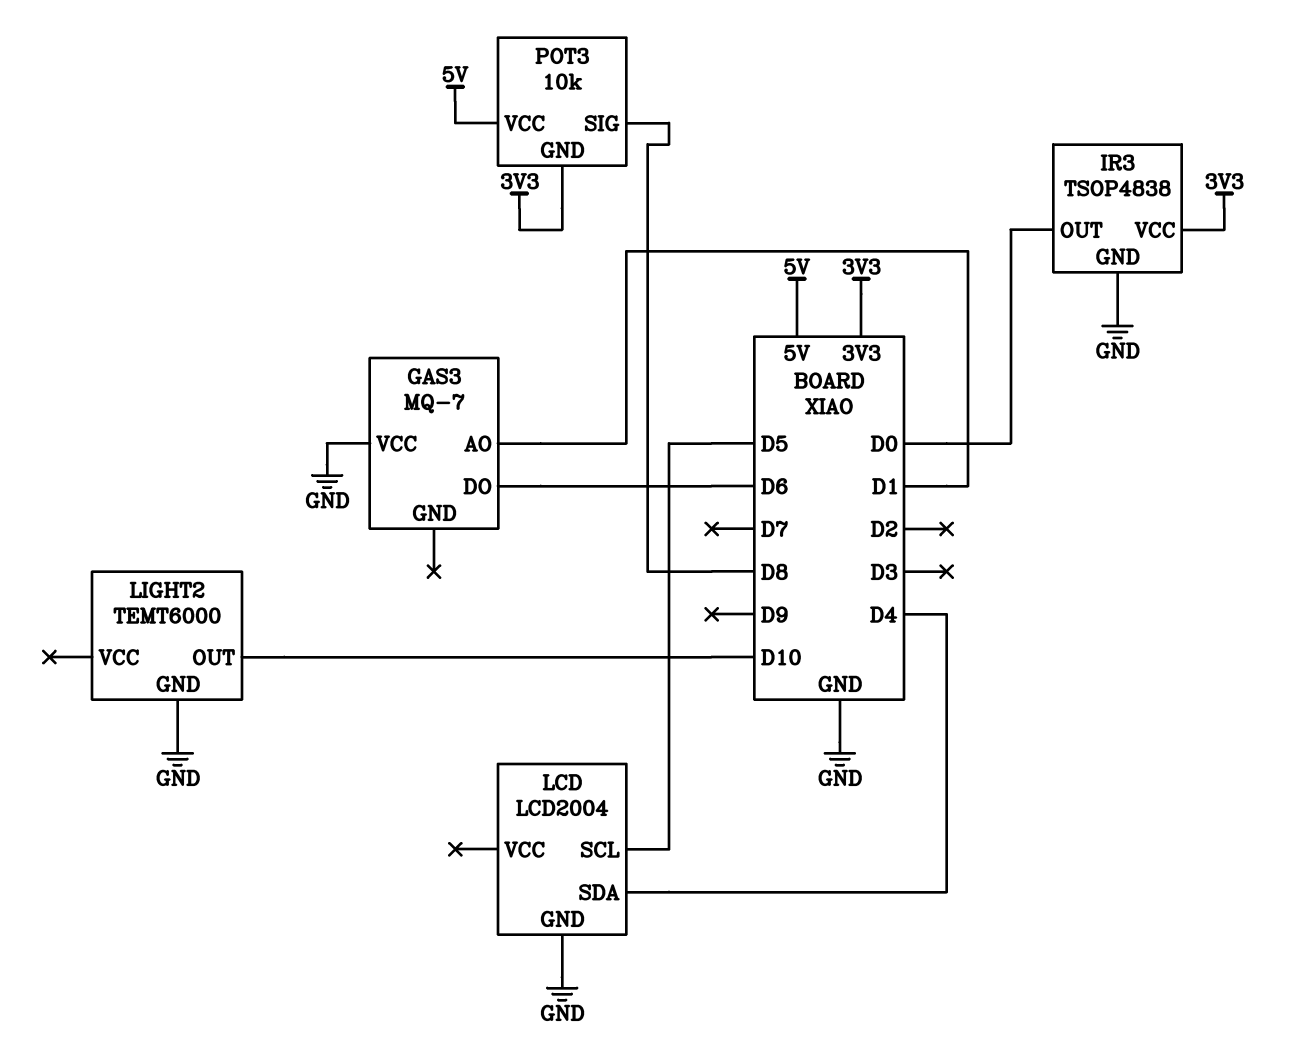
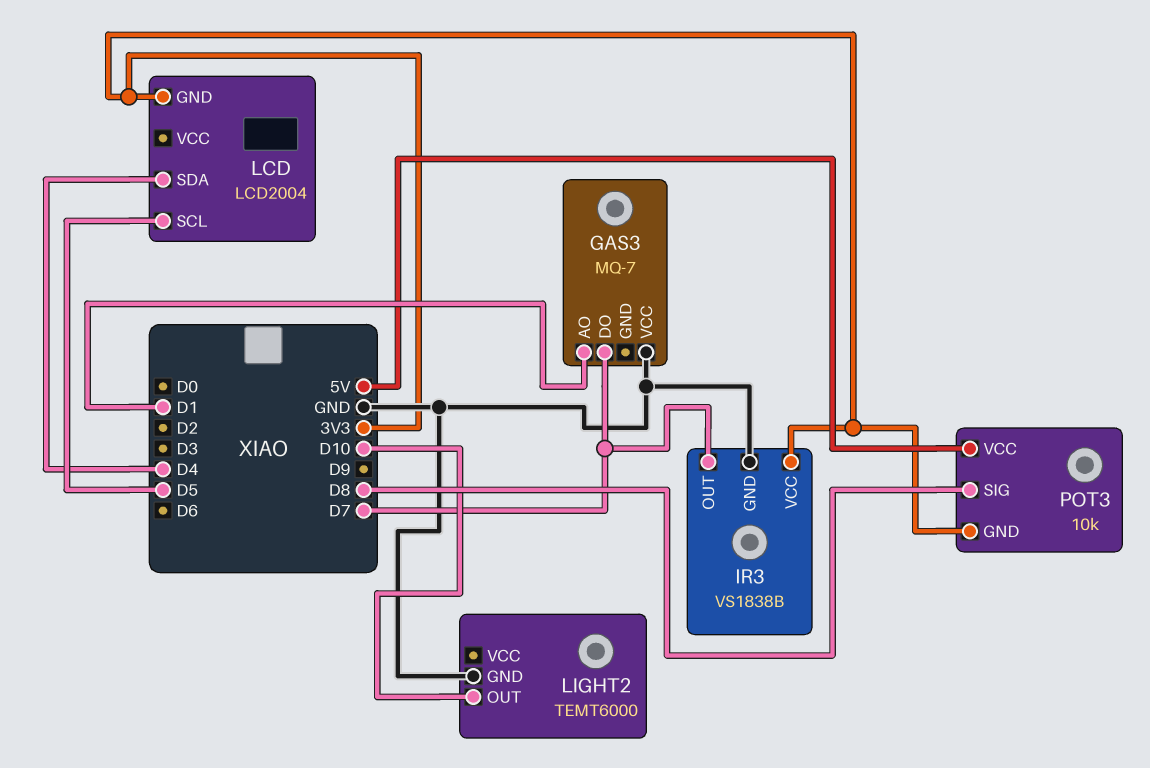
GAS3 pin DO: D6 -> D7
IR3: TSOP4838 -> VS1838B
IR3 pin OUT: D0 -> D7
LCD pin GND: GND -> 3V3

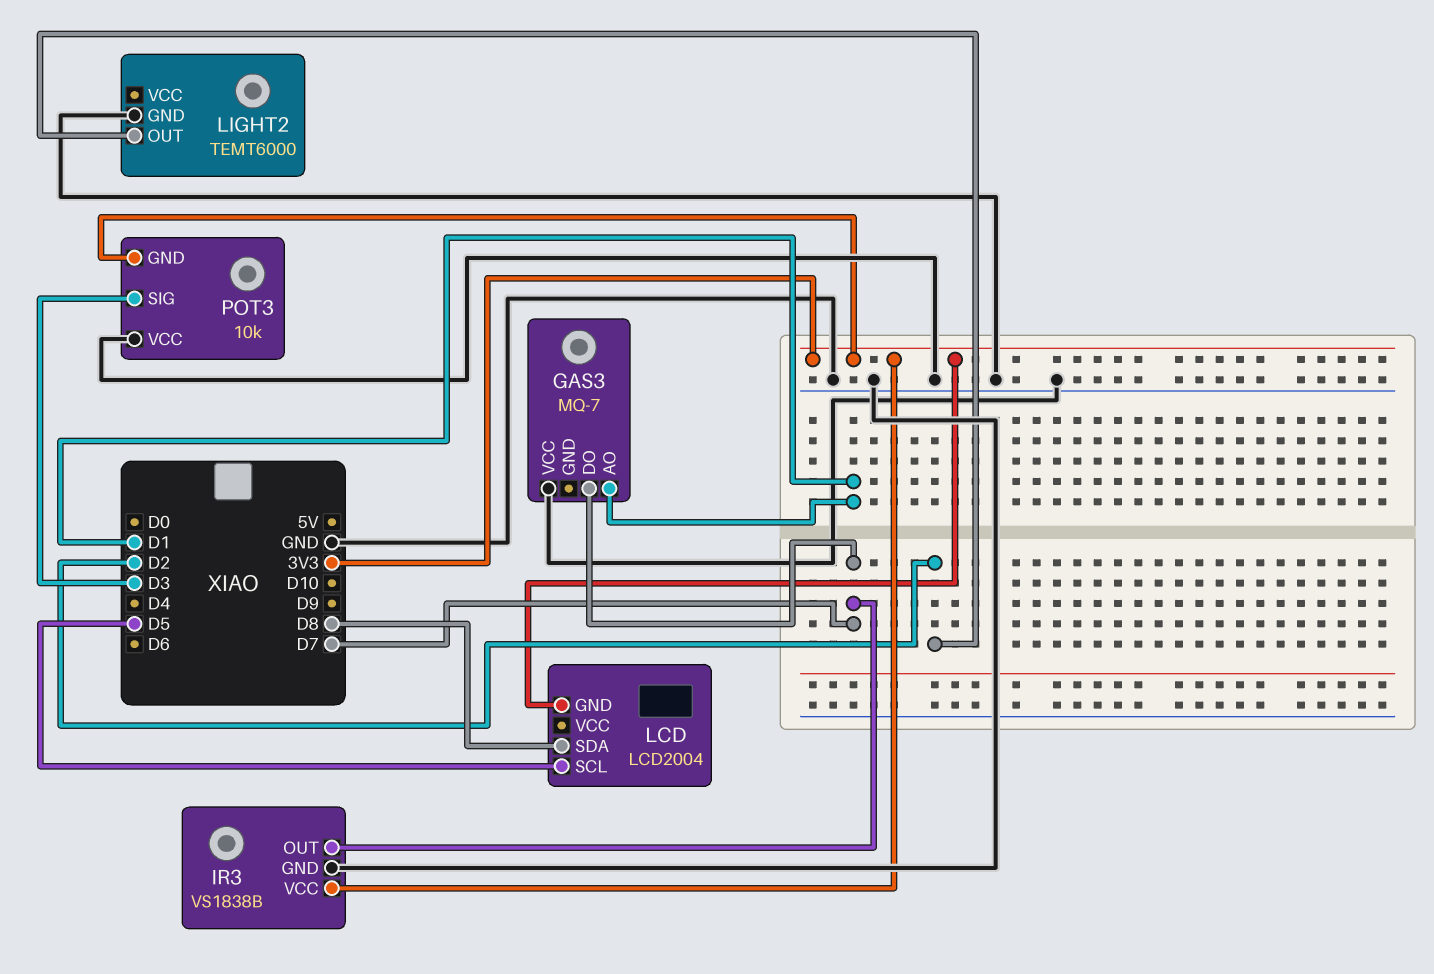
LCD pin SDA: D4 -> D8
LIGHT2 pin OUT: D10 -> D2
POT3 pin SIG: D8 -> D3
POT3 pin VCC: 5V -> GND

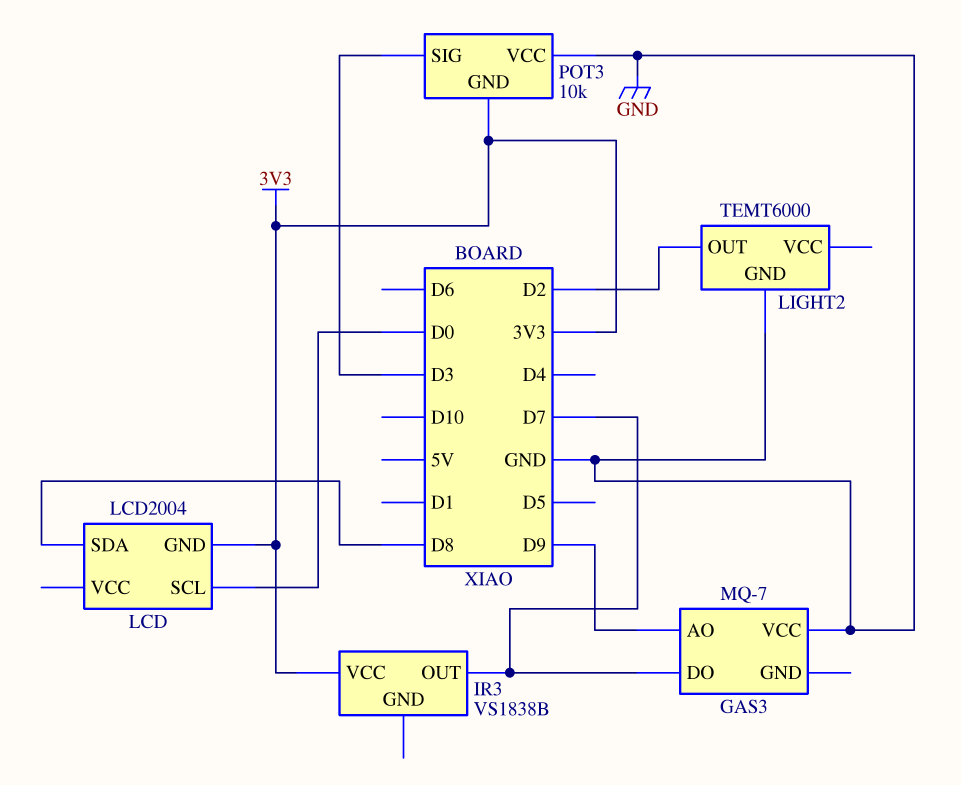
GAS3 pin AO: D1 -> D9
IR3 pin GND: GND -> none
LCD pin SCL: D5 -> D0

